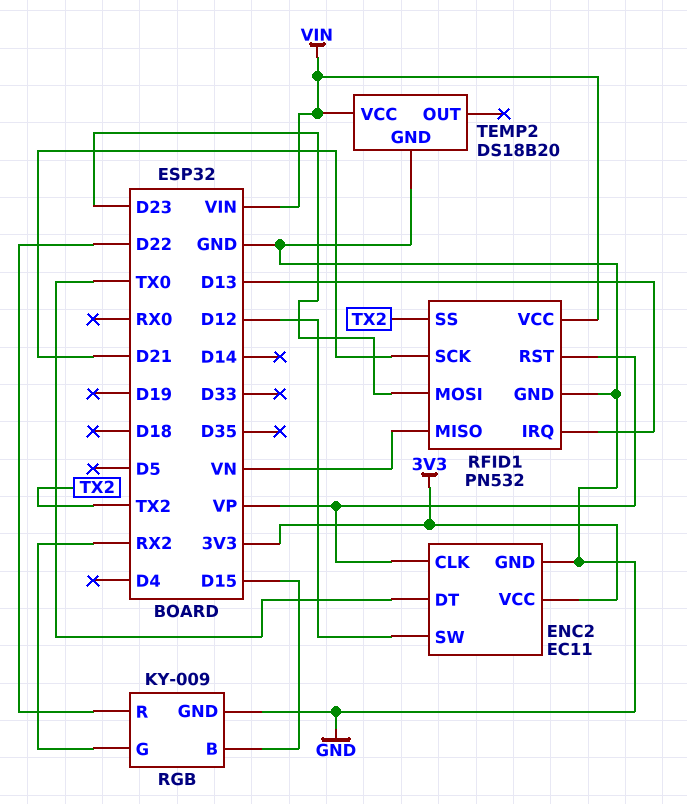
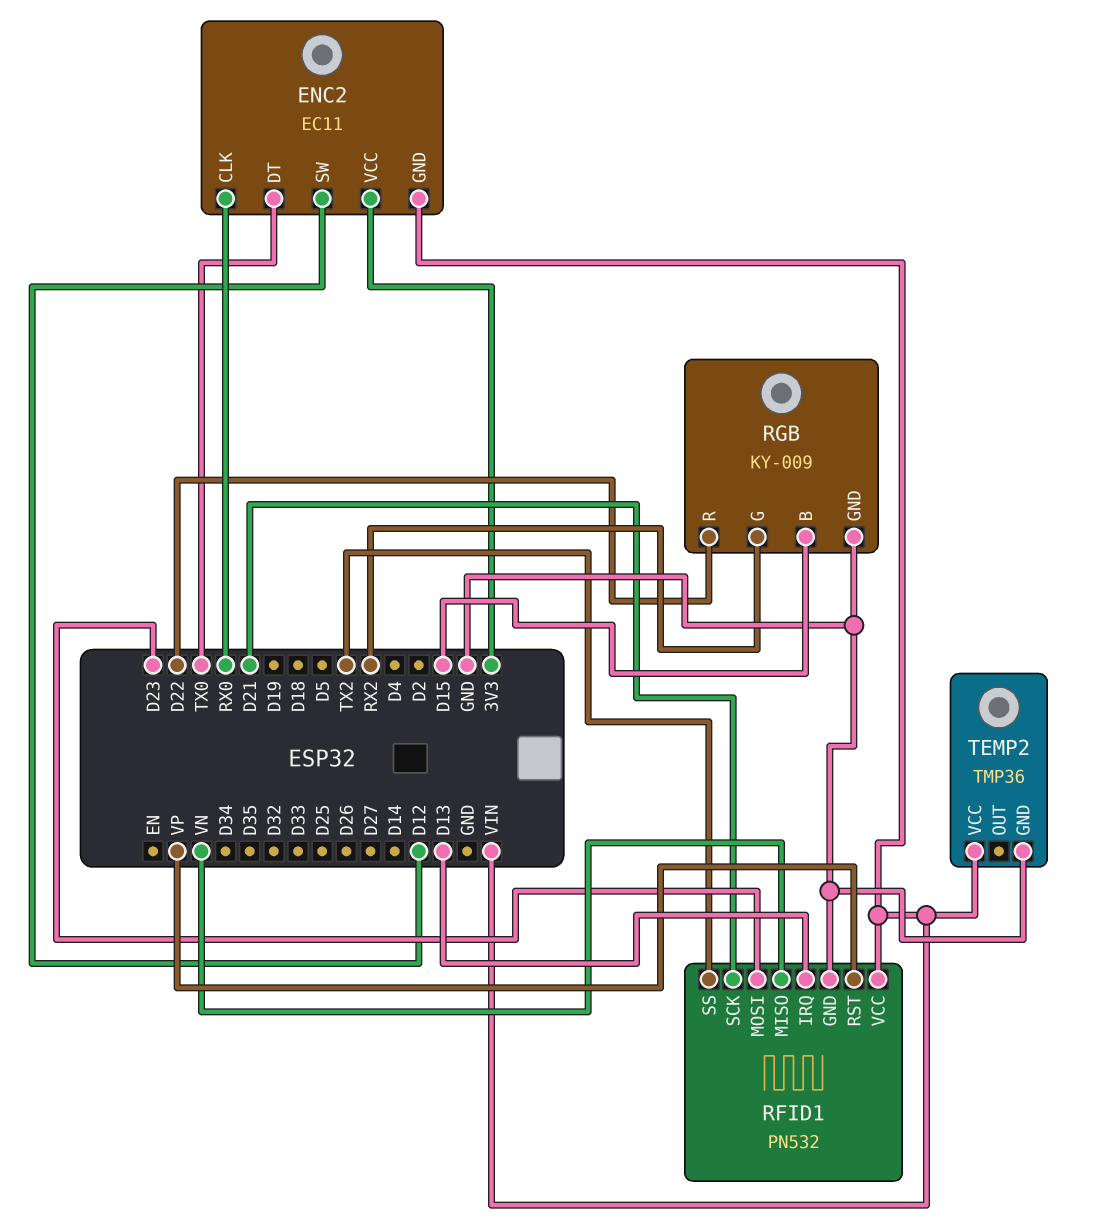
ENC2 pin CLK: VP -> RX0
ENC2 pin GND: GND -> VIN
TEMP2: DS18B20 -> TMP36

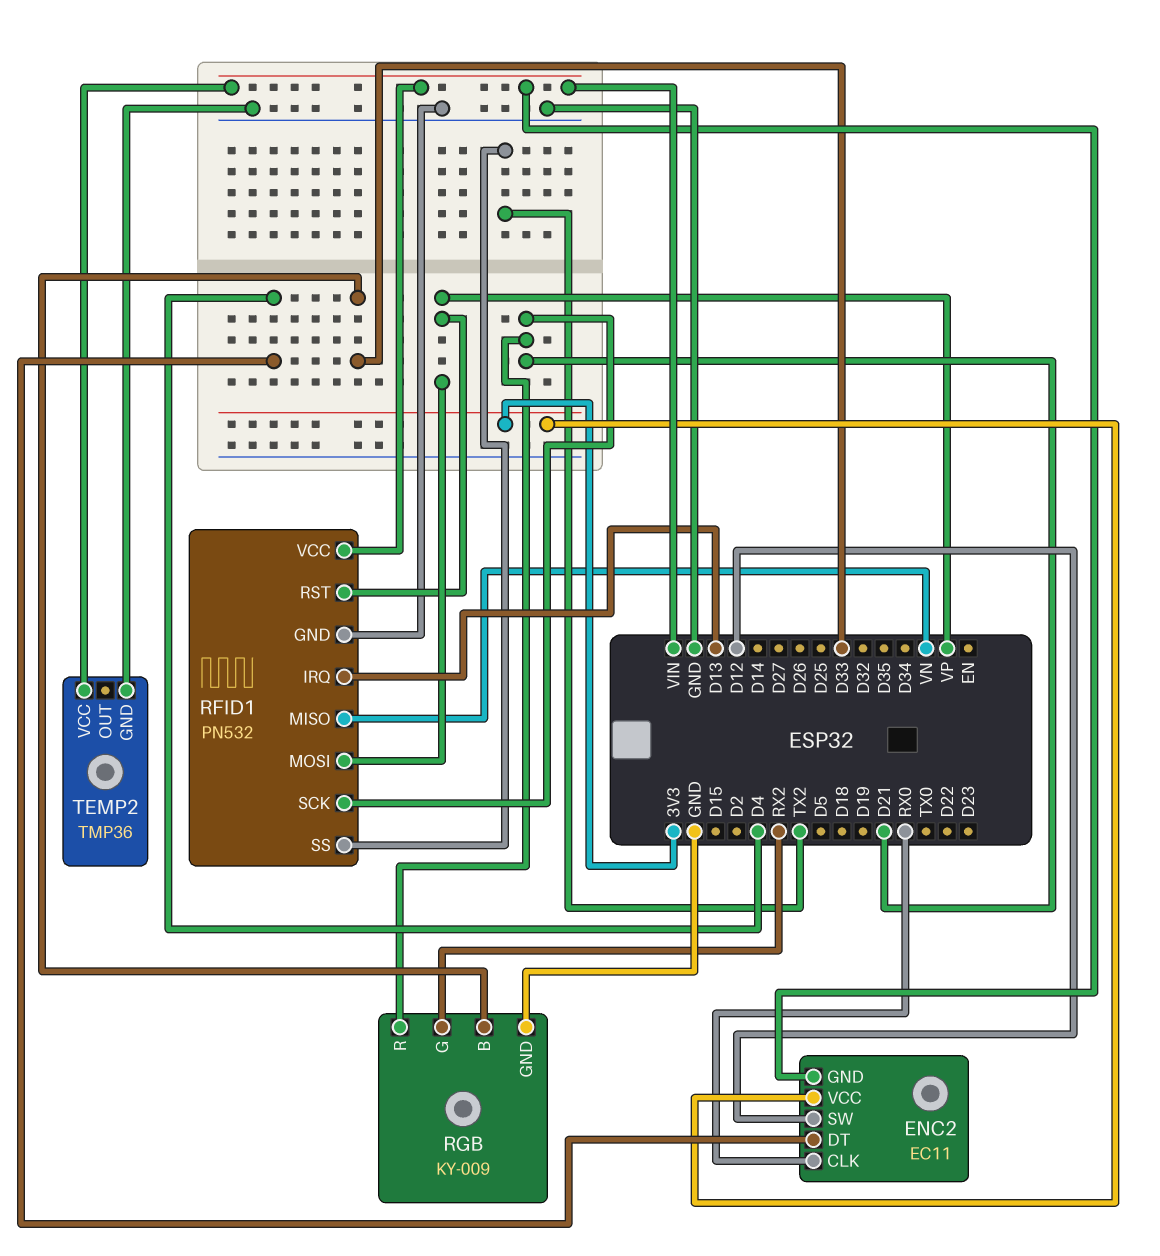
ENC2 pin DT: TX0 -> D4
RFID1 pin MOSI: D23 -> VP
RGB pin B: D15 -> D33
RGB pin R: D22 -> D21

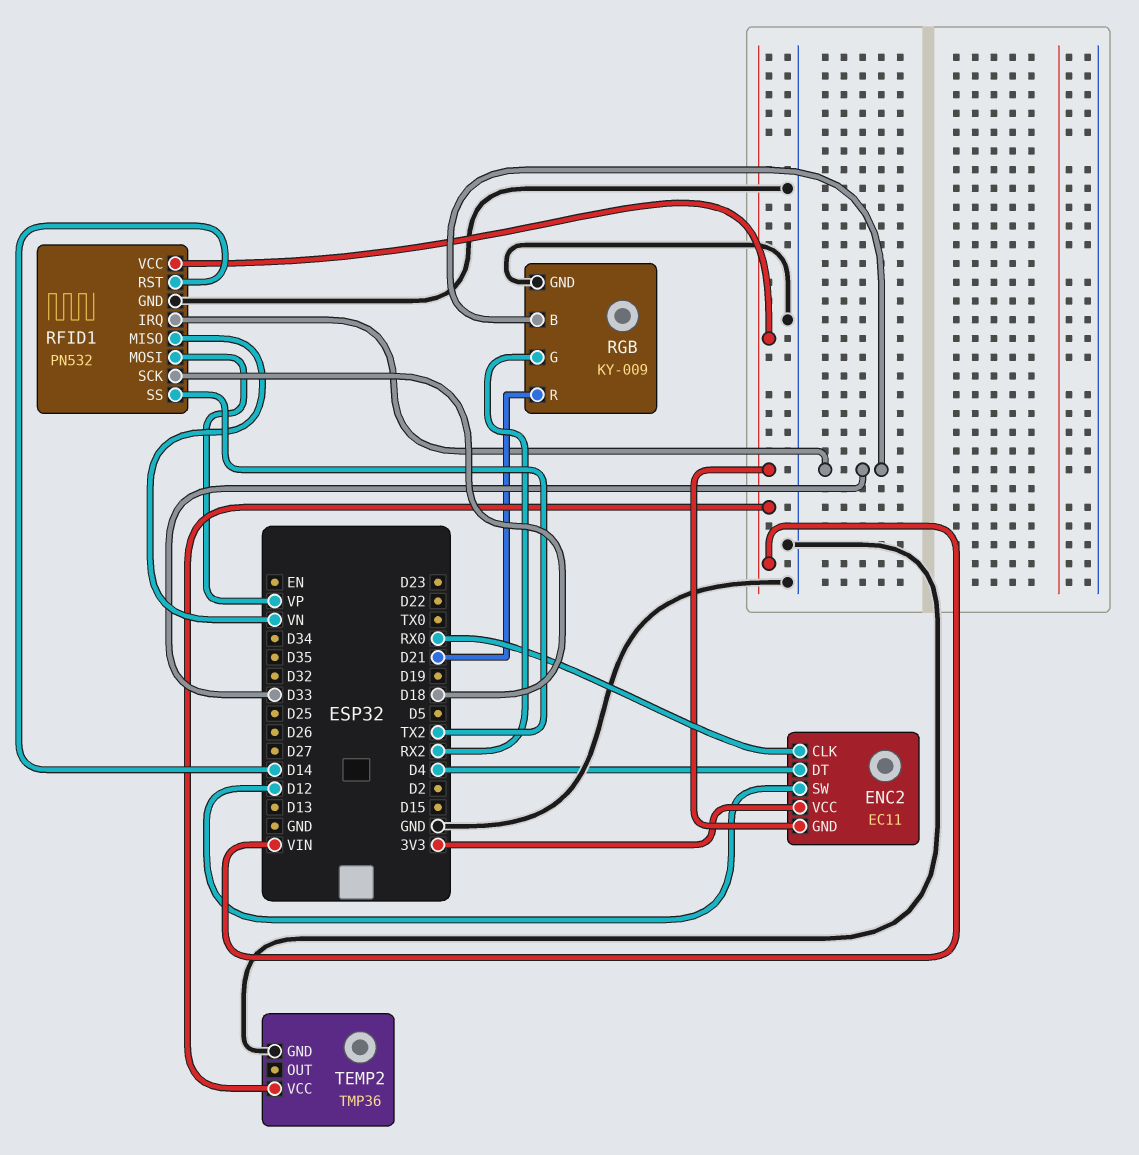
RFID1 pin IRQ: D13 -> D33
RFID1 pin RST: VP -> D14
RFID1 pin SCK: D21 -> D18

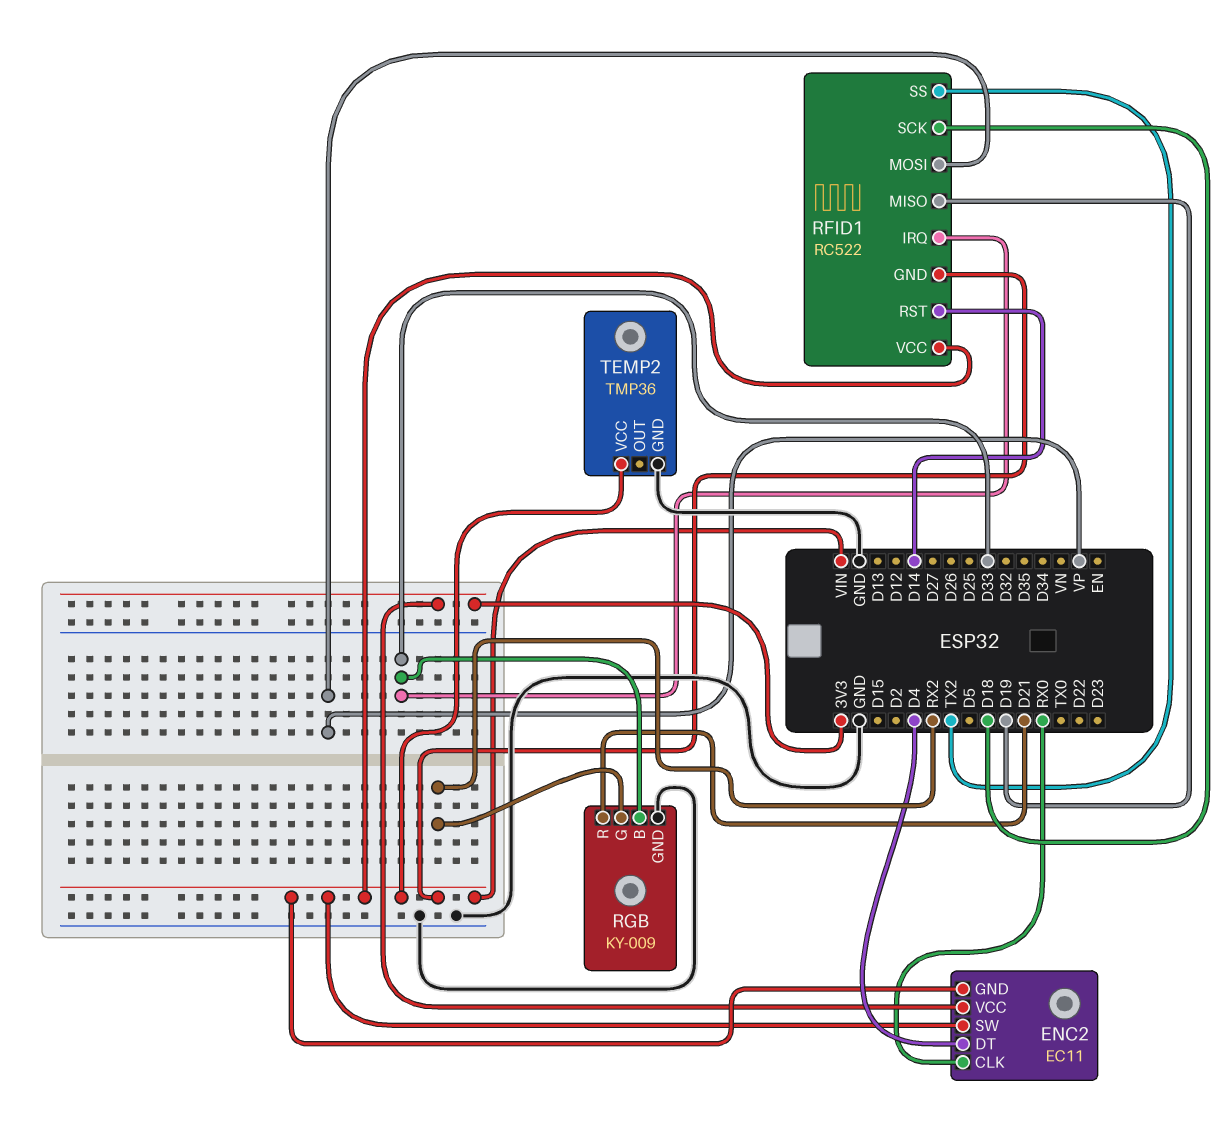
ENC2 pin SW: D12 -> VIN
RFID1: PN532 -> RC522
RFID1 pin GND: GND -> VIN
RFID1 pin MISO: VN -> D19

